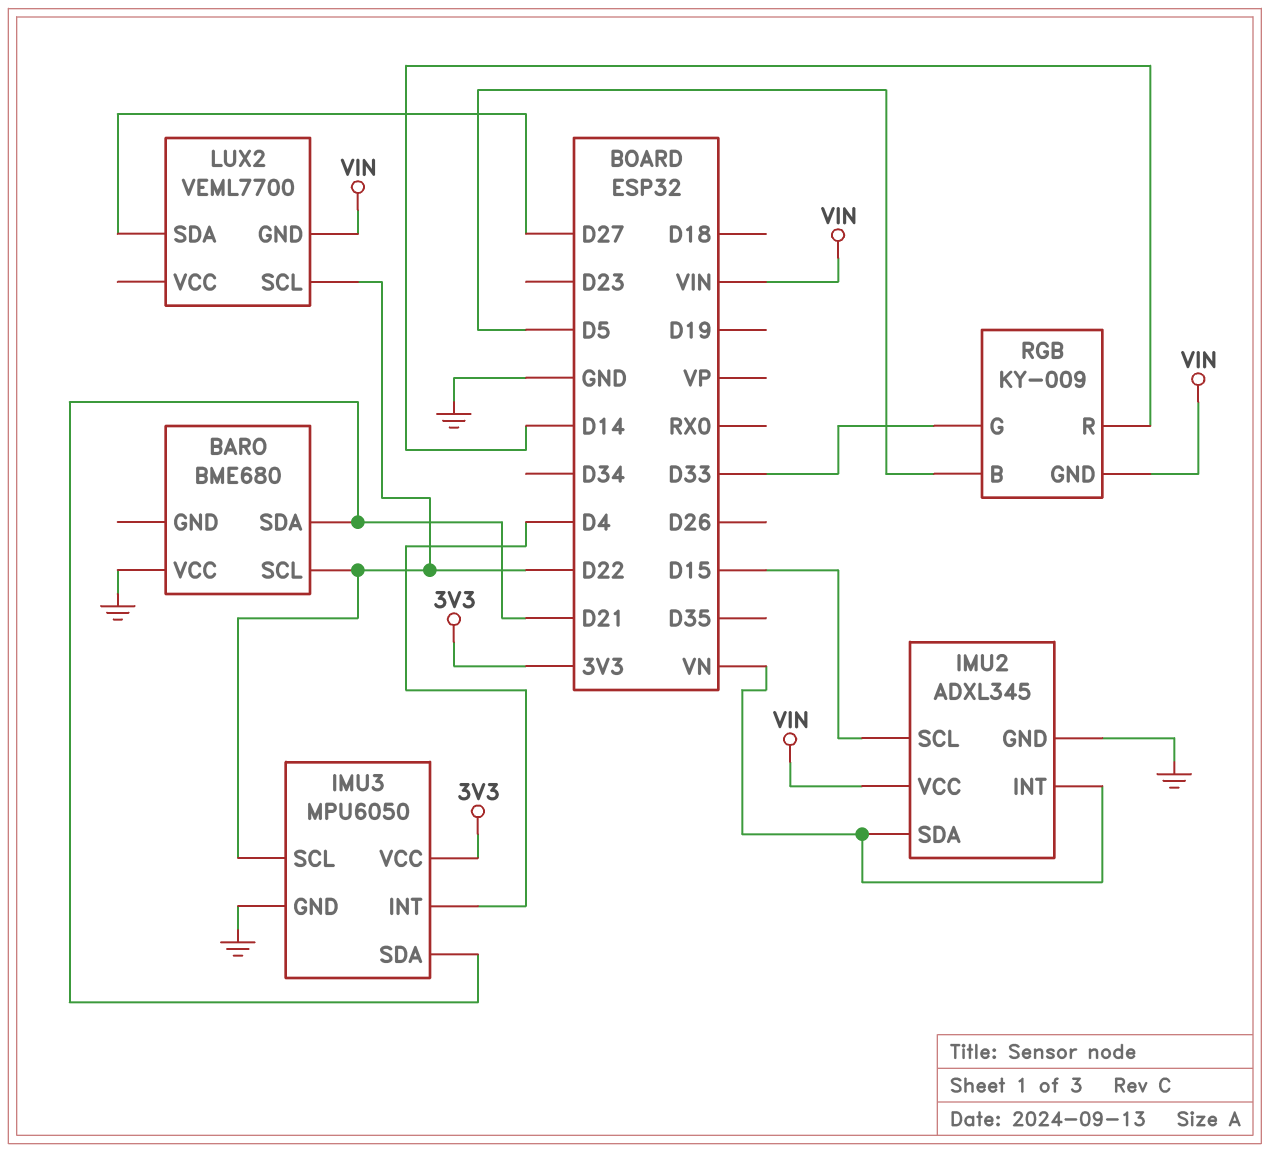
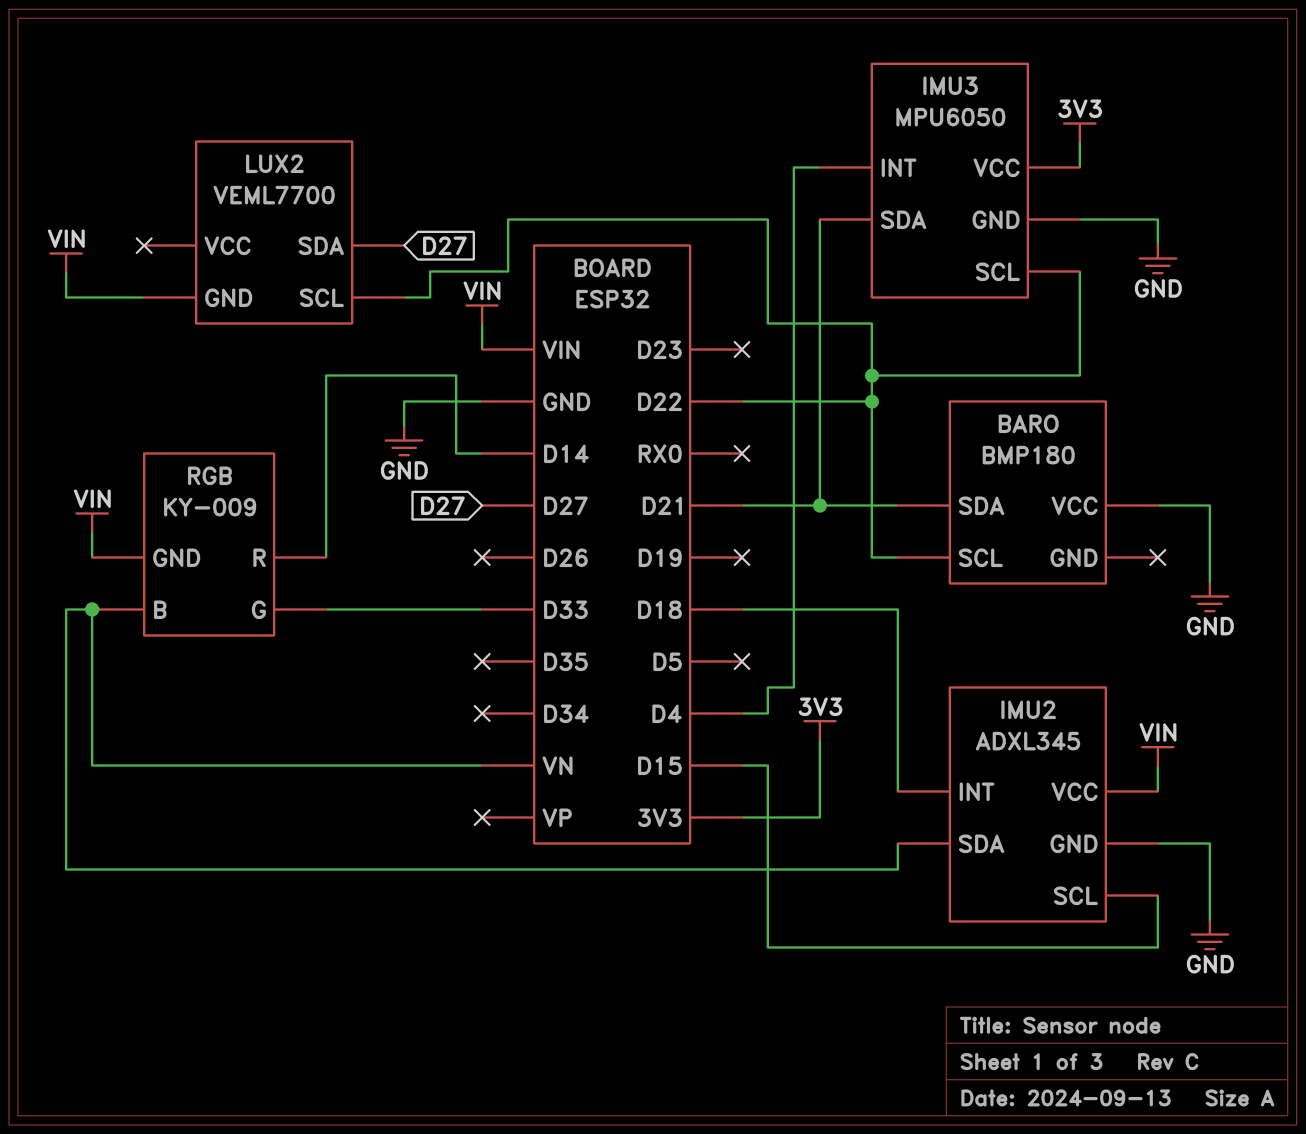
BARO: BME680 -> BMP180
IMU2 pin INT: VN -> D18
RGB pin B: D5 -> VN

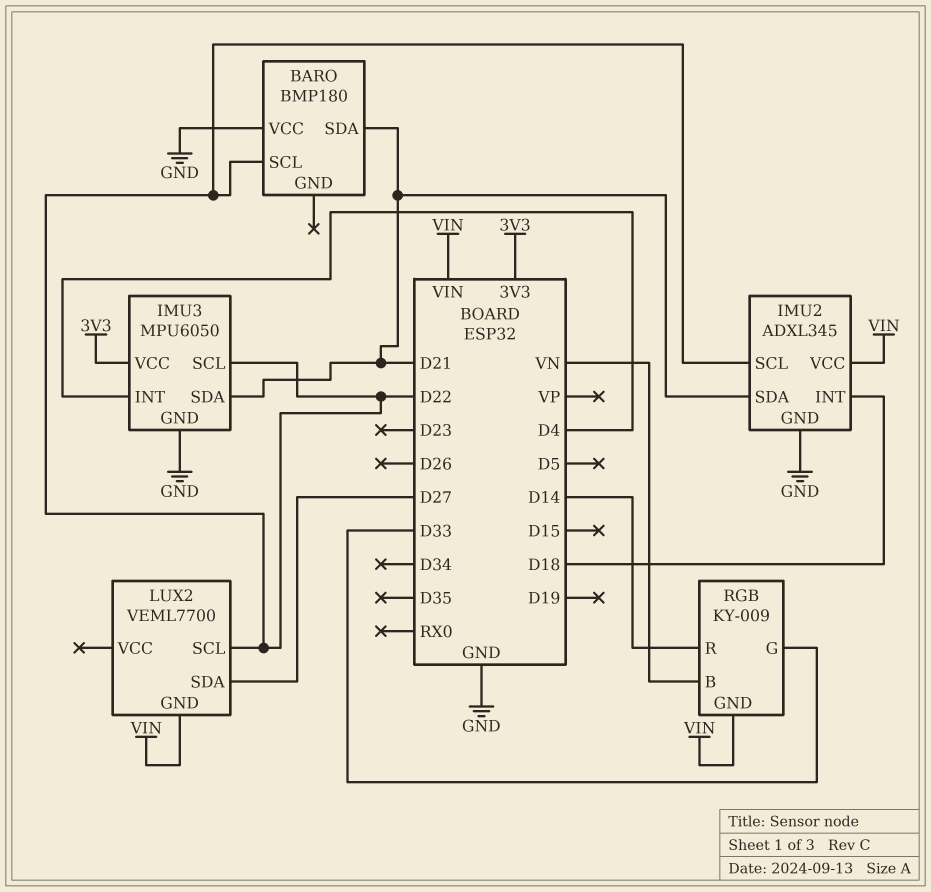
IMU2 pin SCL: D15 -> D22
IMU2 pin SDA: VN -> D21

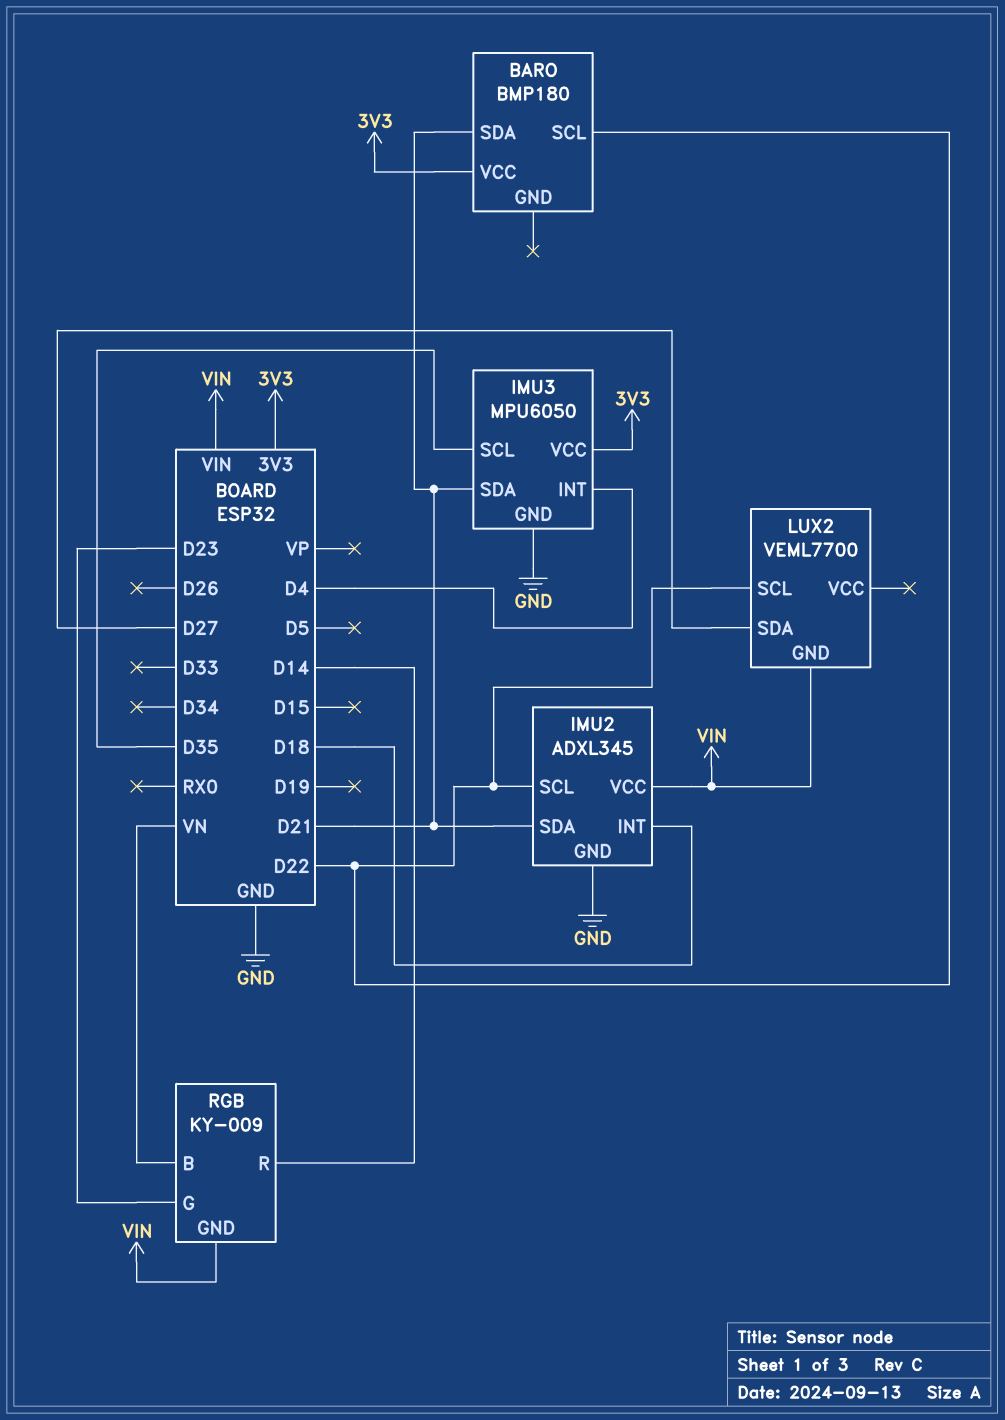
BARO pin VCC: GND -> 3V3
IMU3 pin SCL: D22 -> D35
RGB pin G: D33 -> D23

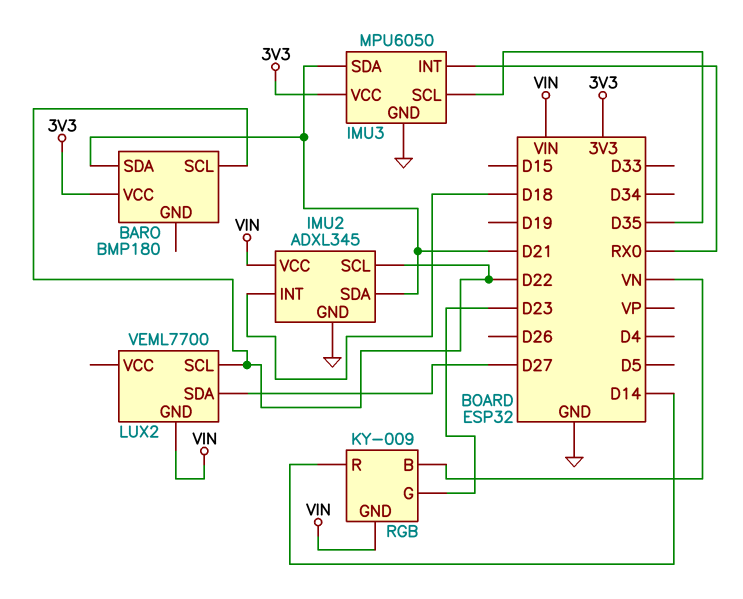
IMU3 pin INT: D4 -> RX0

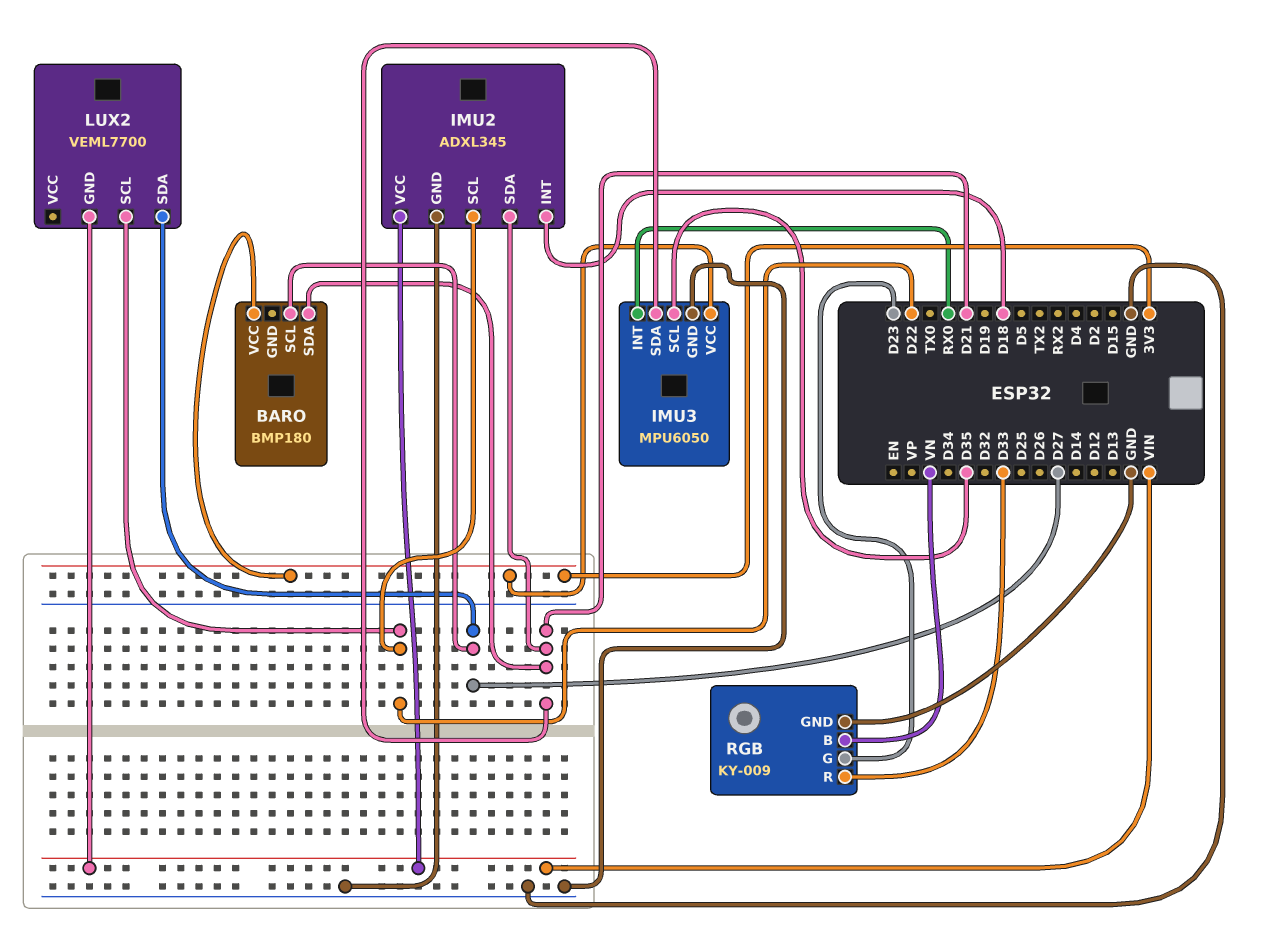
BARO pin SCL: D22 -> D27
RGB pin GND: VIN -> GND
RGB pin R: D14 -> D33

